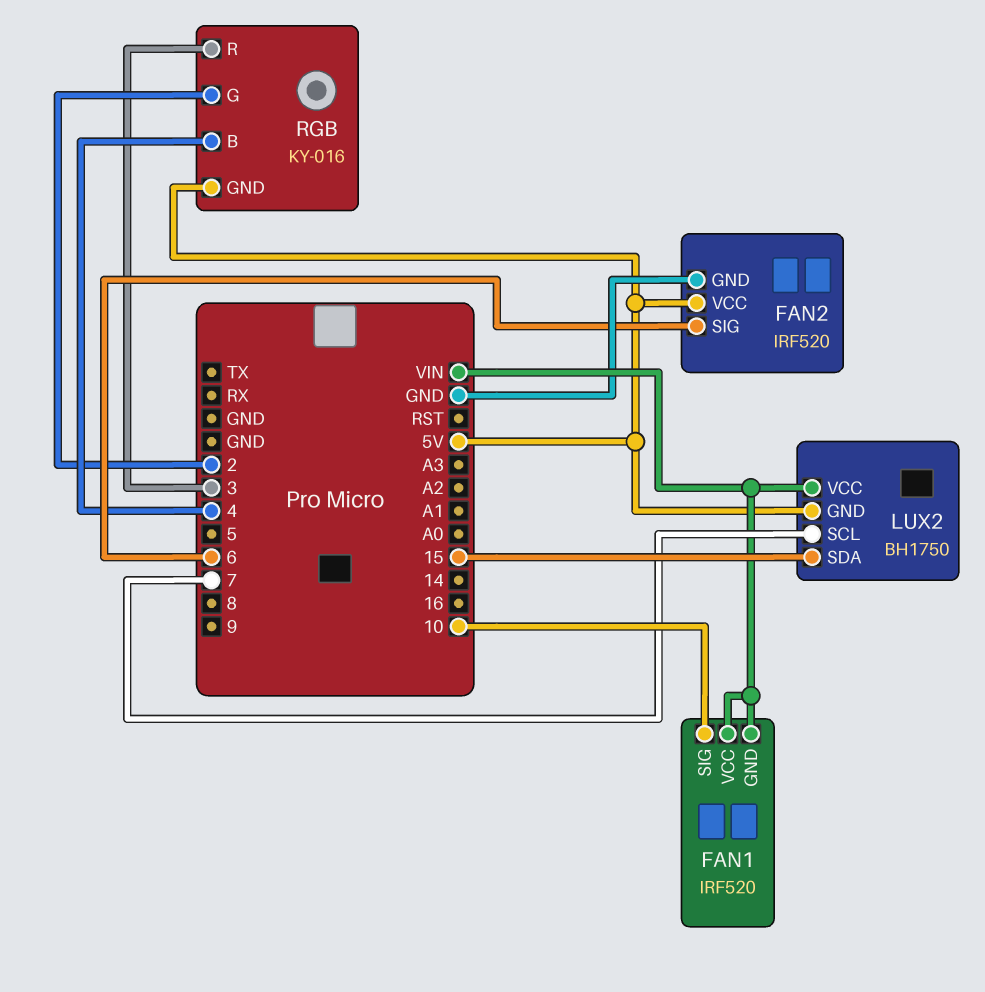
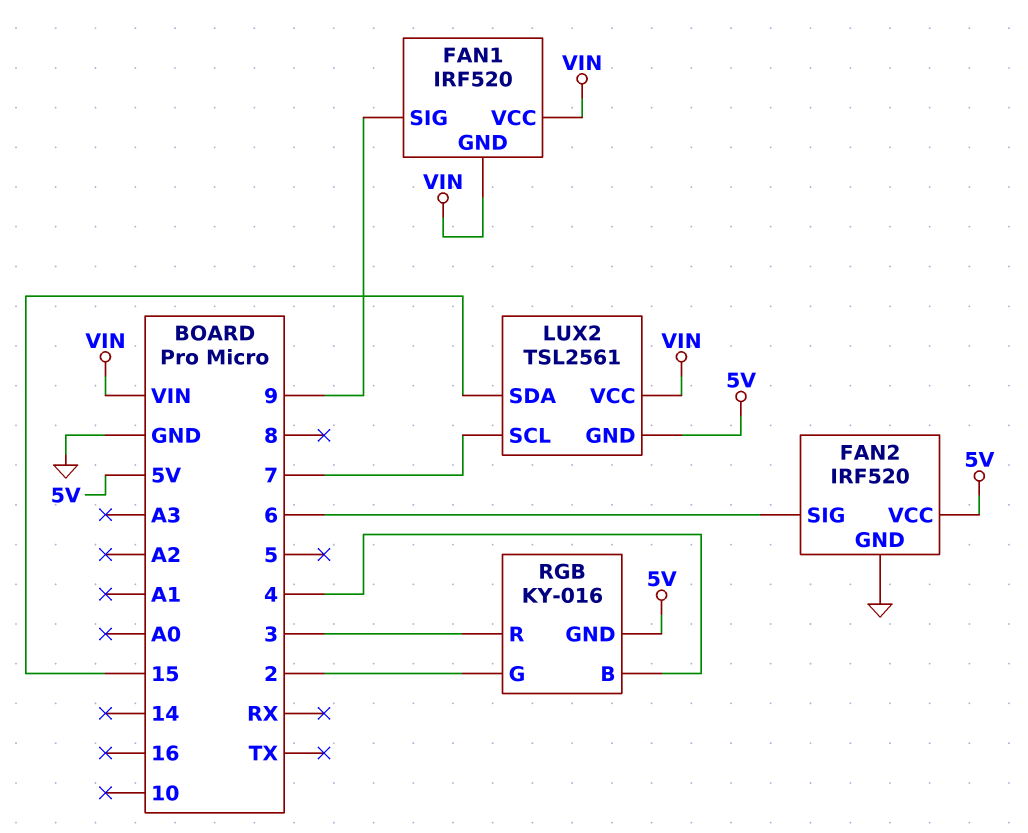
FAN1 pin SIG: 10 -> 9
LUX2: BH1750 -> TSL2561

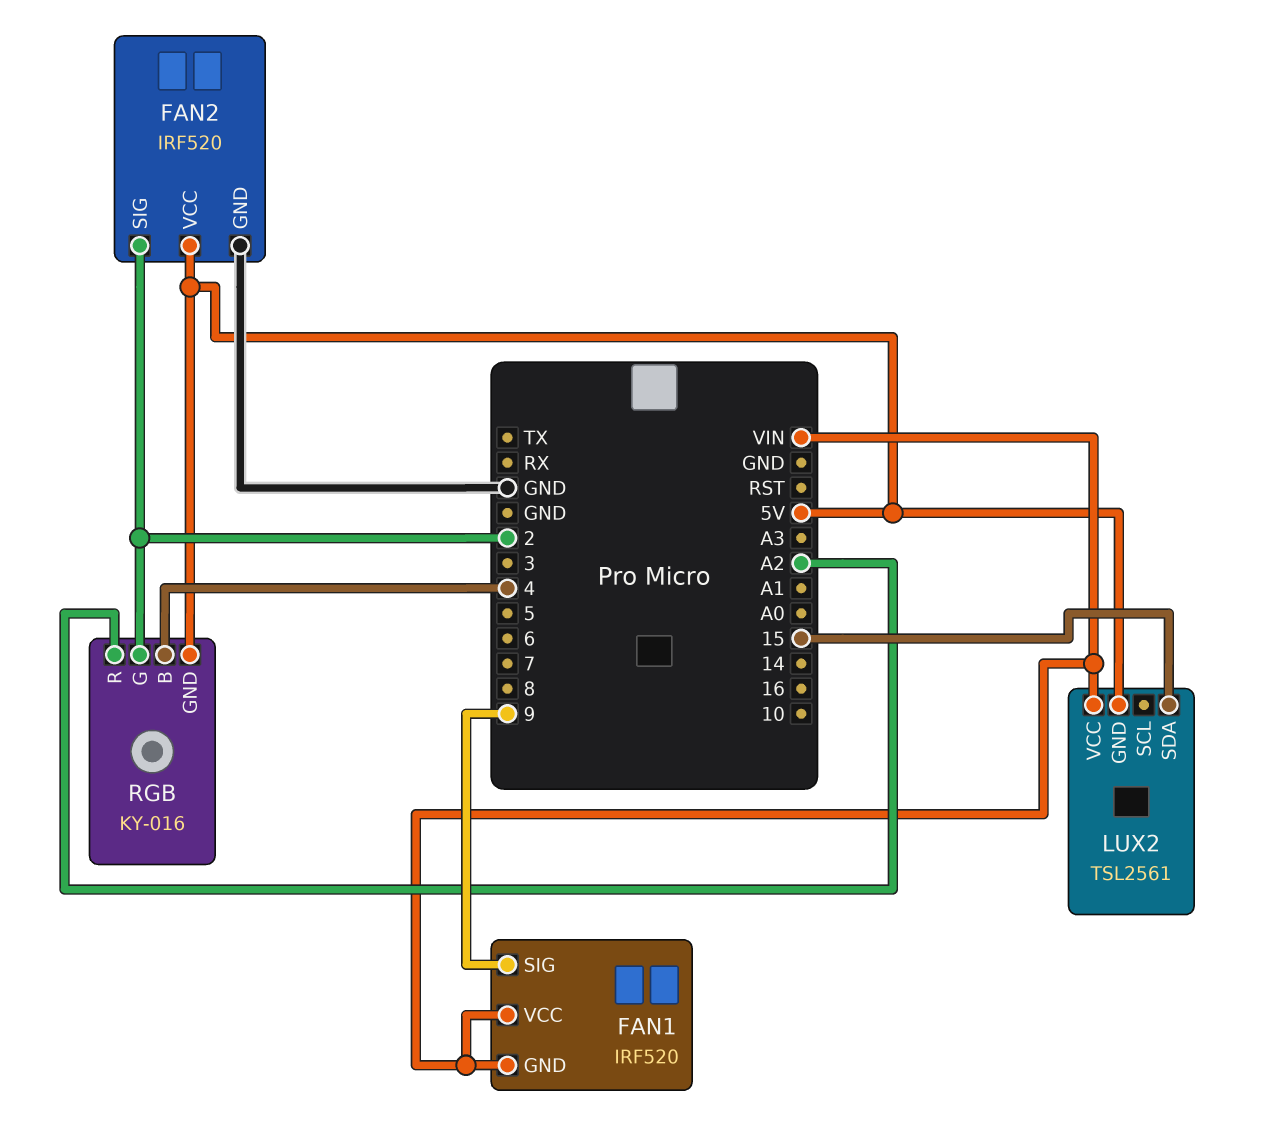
FAN2 pin SIG: 6 -> 2
LUX2 pin SCL: 7 -> none
RGB pin R: 3 -> A2

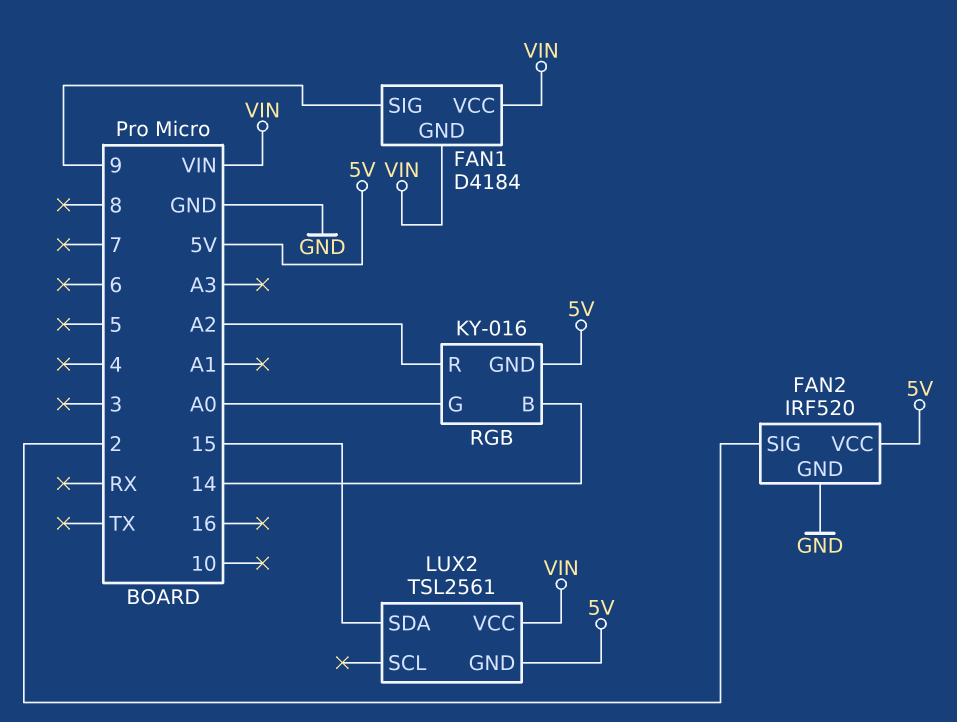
FAN1: IRF520 -> D4184
RGB pin B: 4 -> 14
RGB pin G: 2 -> A0

